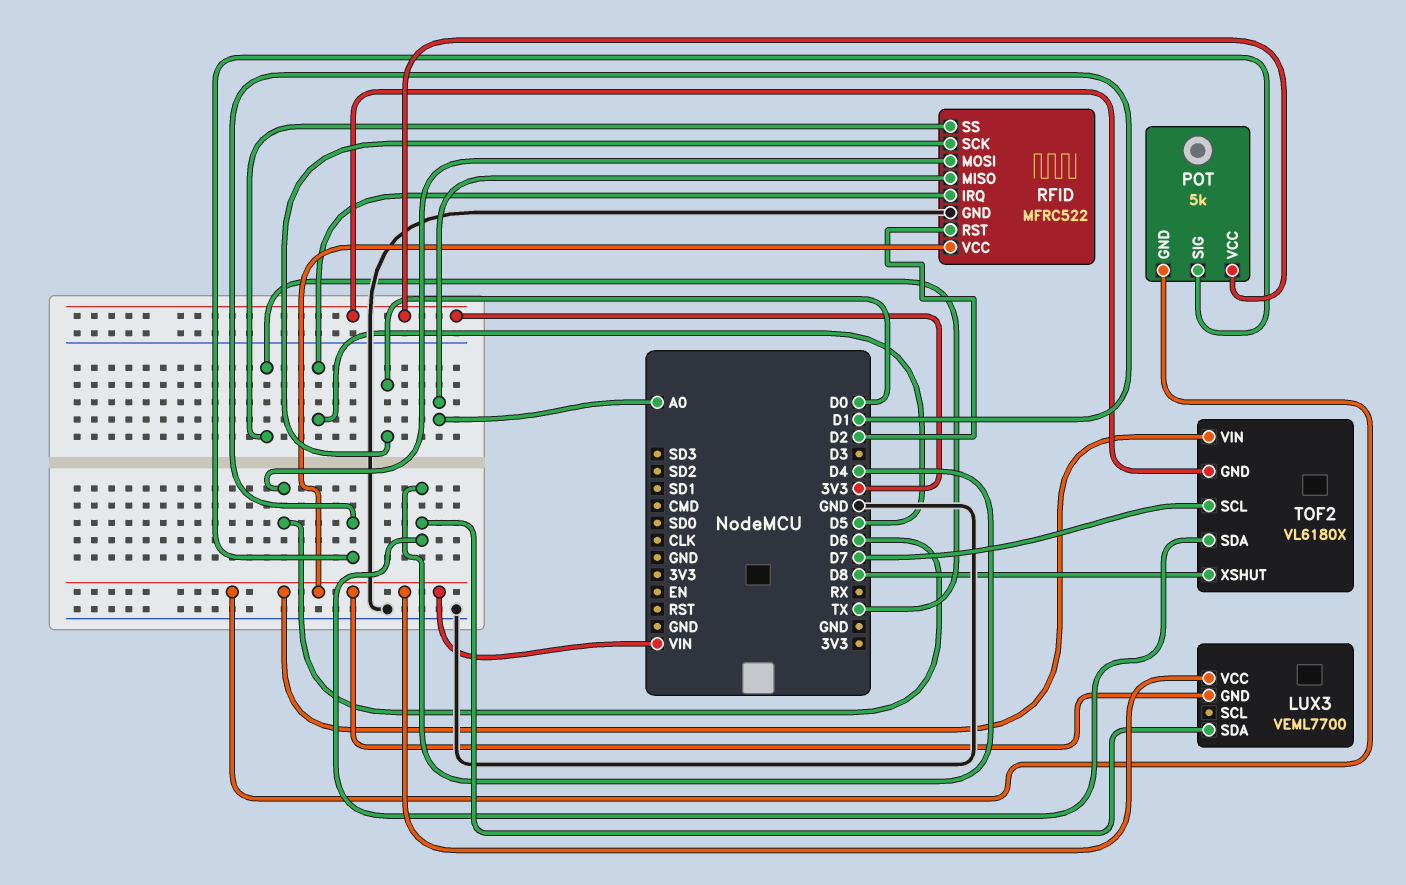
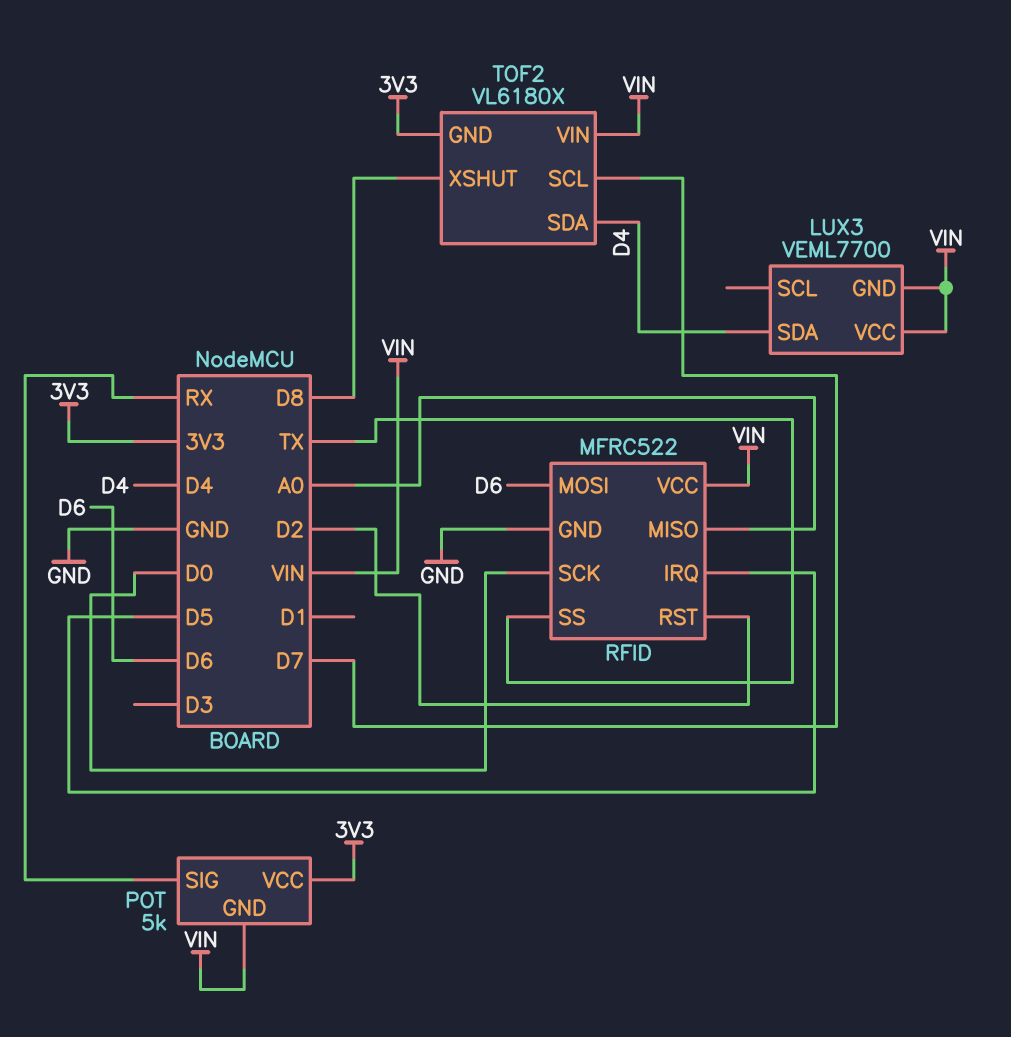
POT pin SIG: D1 -> RX

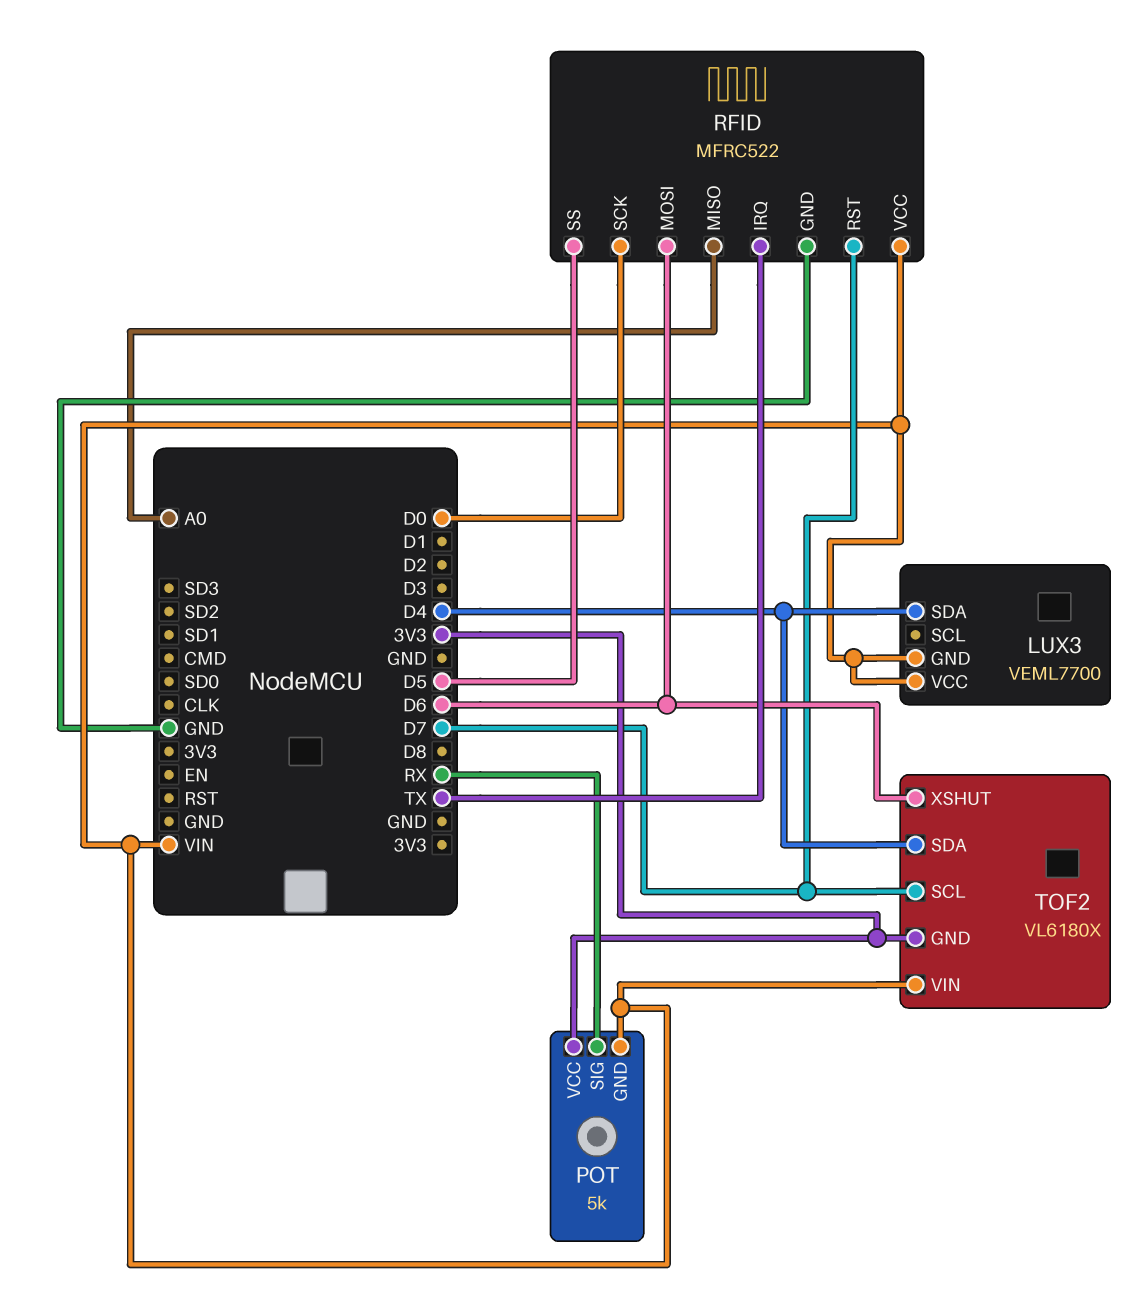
RFID pin IRQ: D5 -> TX
RFID pin RST: D2 -> D7
RFID pin SS: TX -> D5
TOF2 pin XSHUT: D8 -> D6

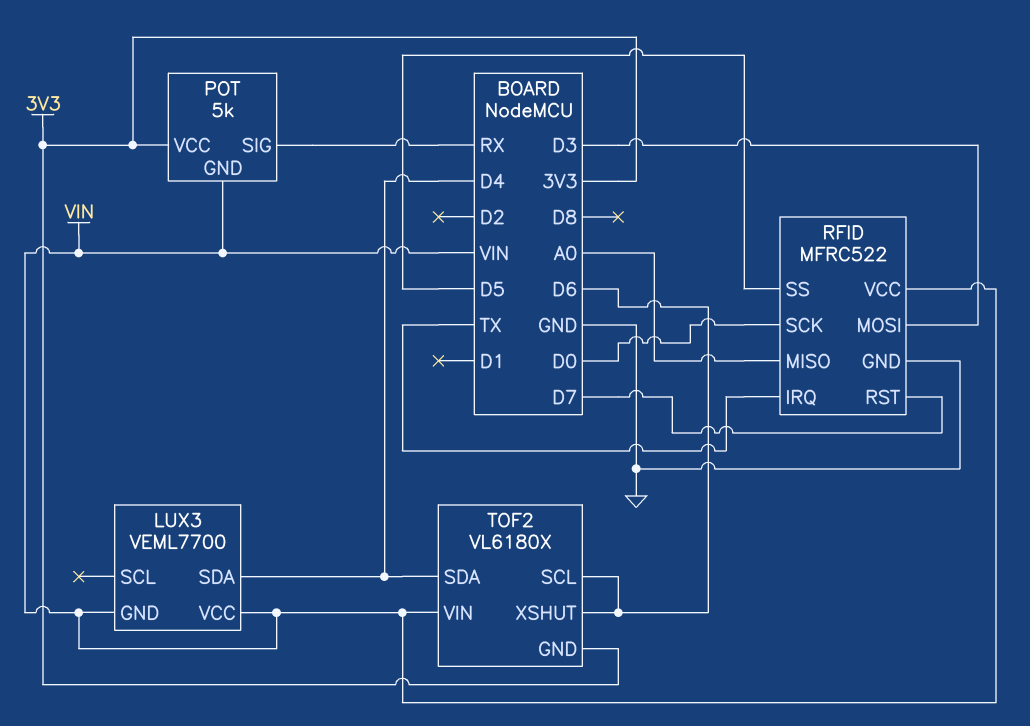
RFID pin MOSI: D6 -> D3
TOF2 pin SCL: D7 -> D6

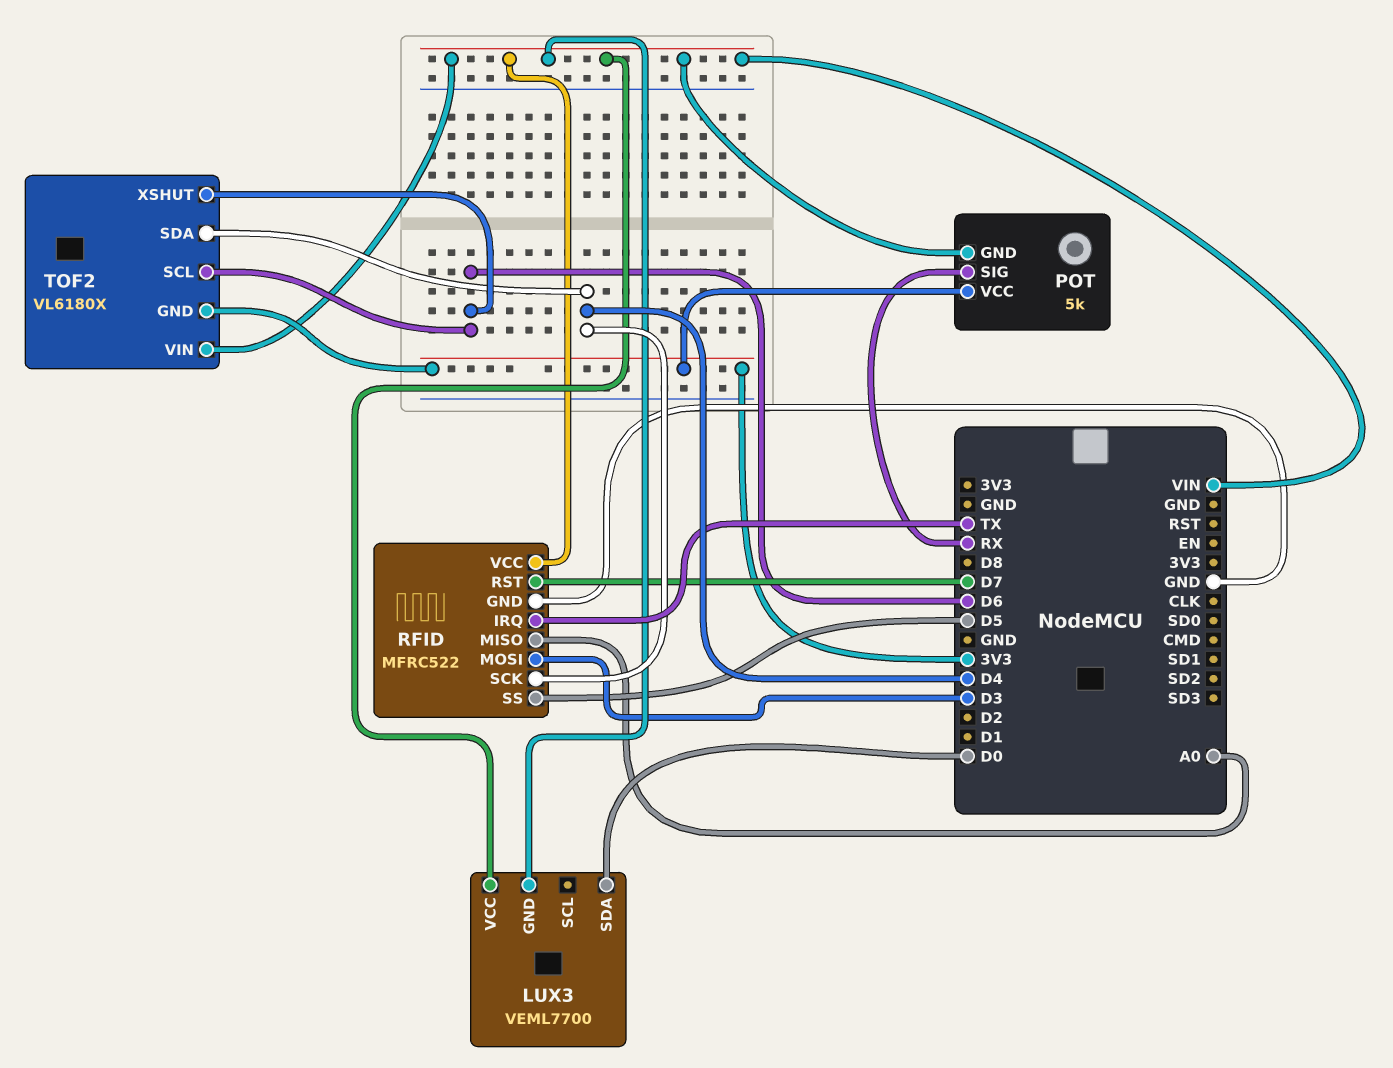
LUX3 pin SDA: D4 -> D0
RFID pin SCK: D0 -> D4

